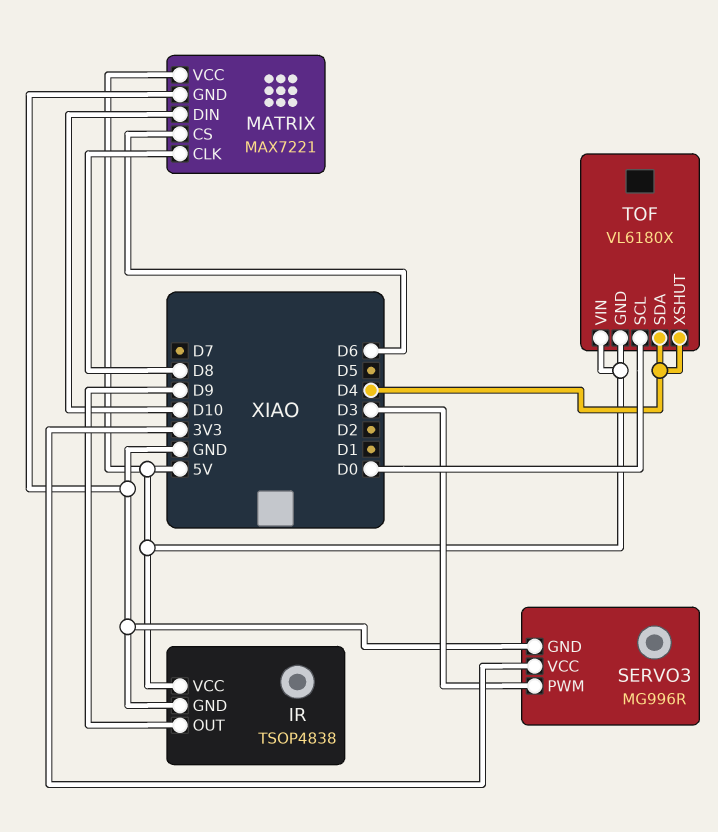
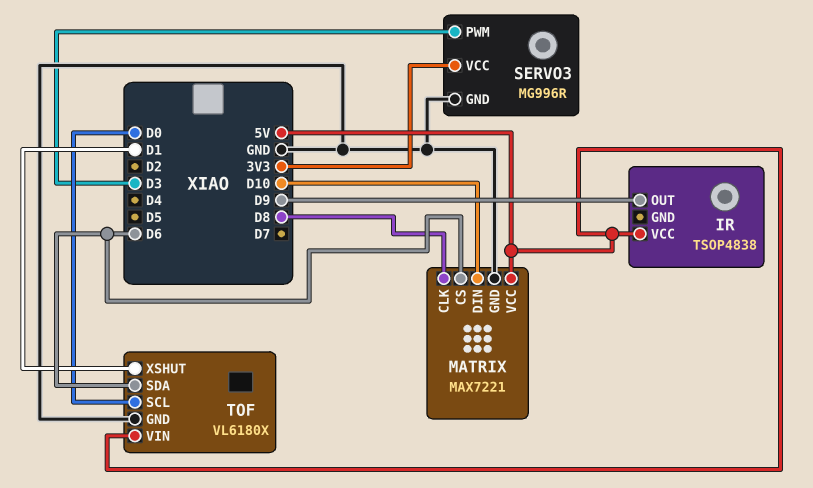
IR pin GND: GND -> none
TOF pin GND: 5V -> GND
TOF pin SDA: D4 -> D6
TOF pin XSHUT: D4 -> D1

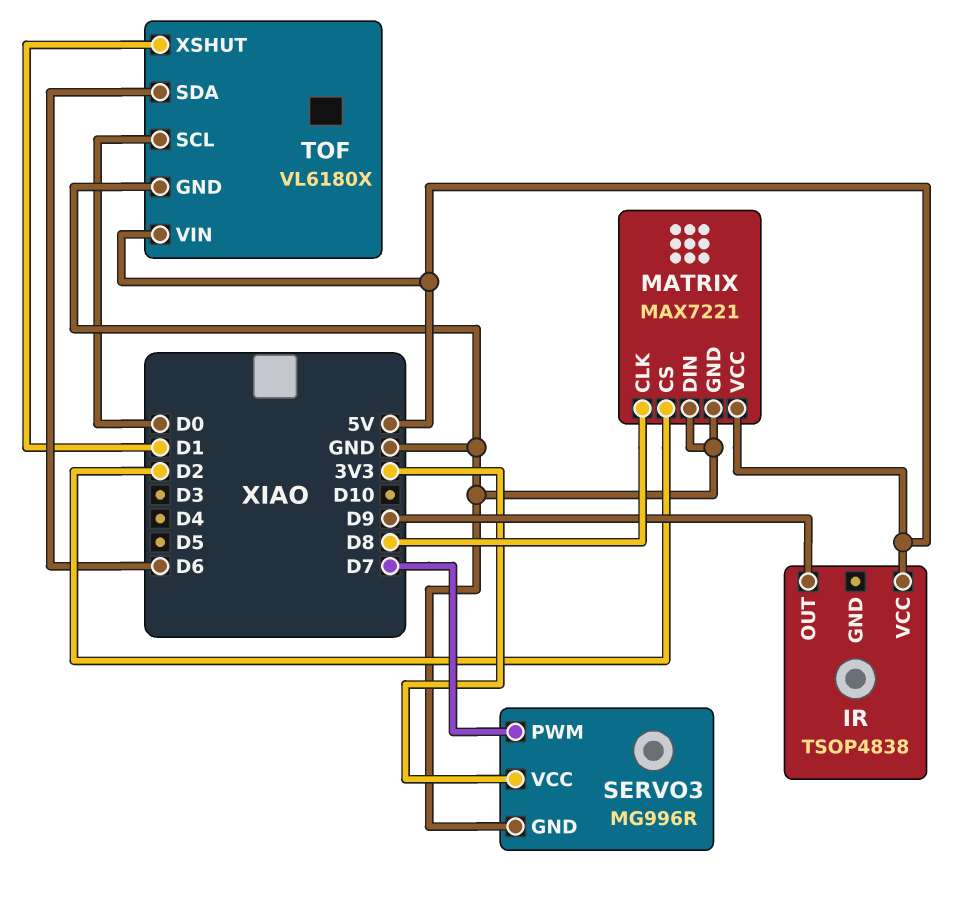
MATRIX pin CS: D6 -> D2
MATRIX pin DIN: D10 -> GND
SERVO3 pin PWM: D3 -> D7

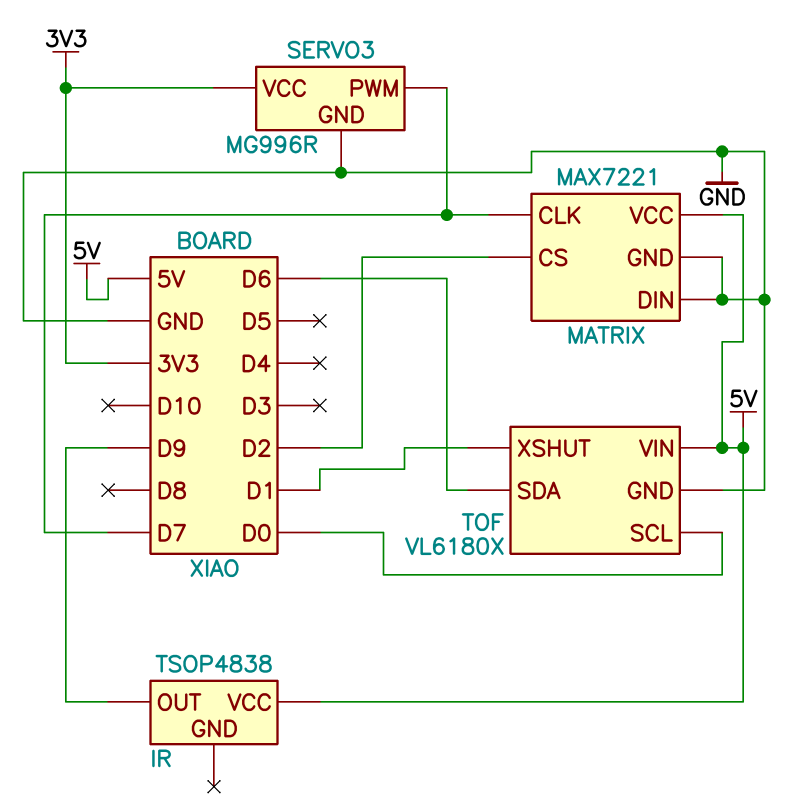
MATRIX pin CLK: D8 -> D7

